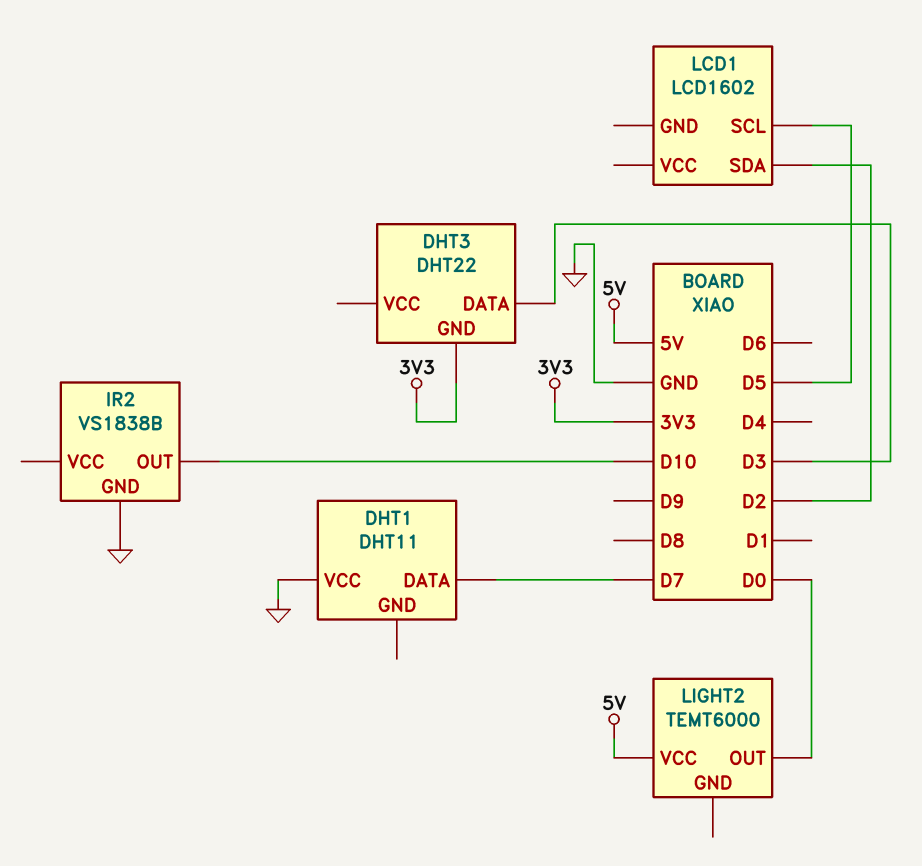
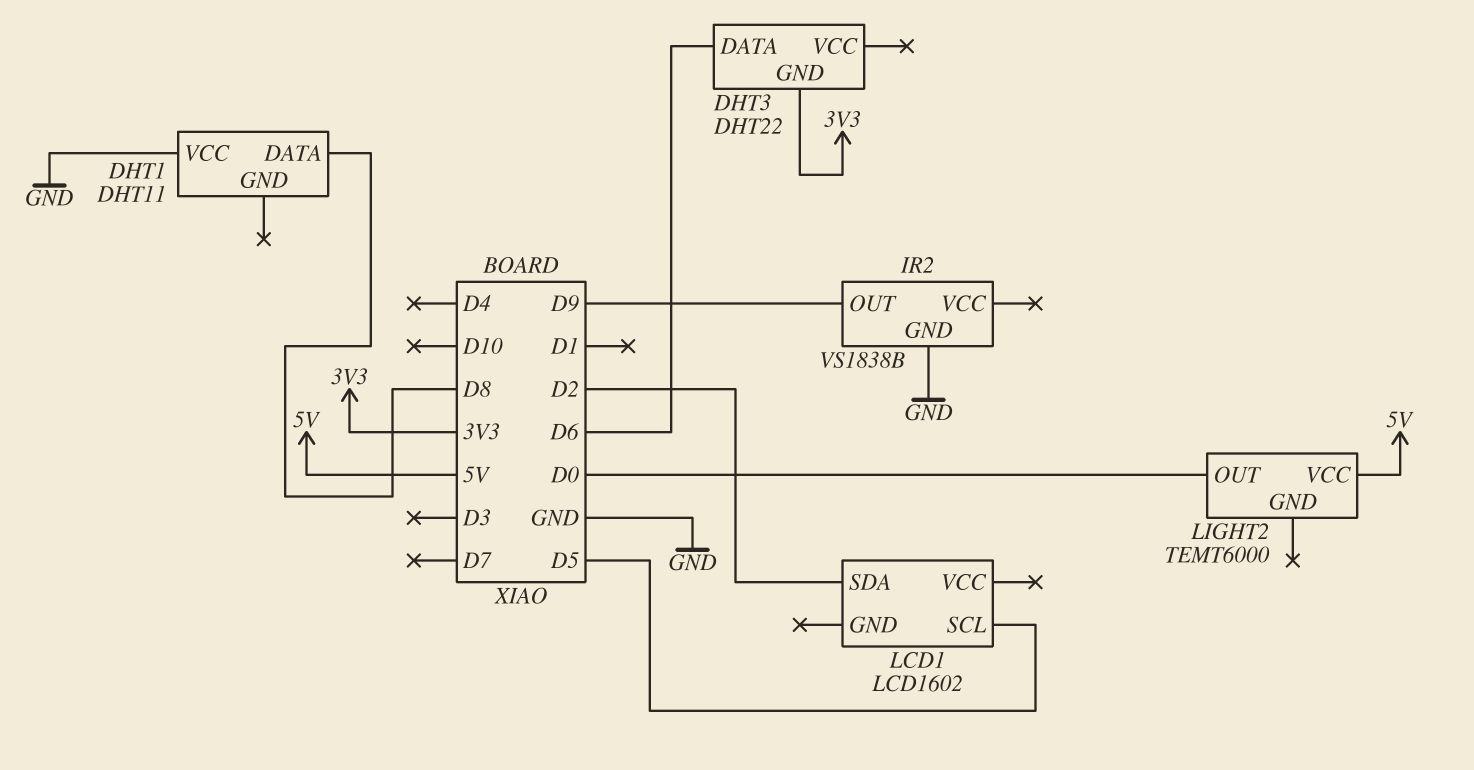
DHT1 pin DATA: D7 -> D8
DHT3 pin DATA: D3 -> D6
IR2 pin OUT: D10 -> D9

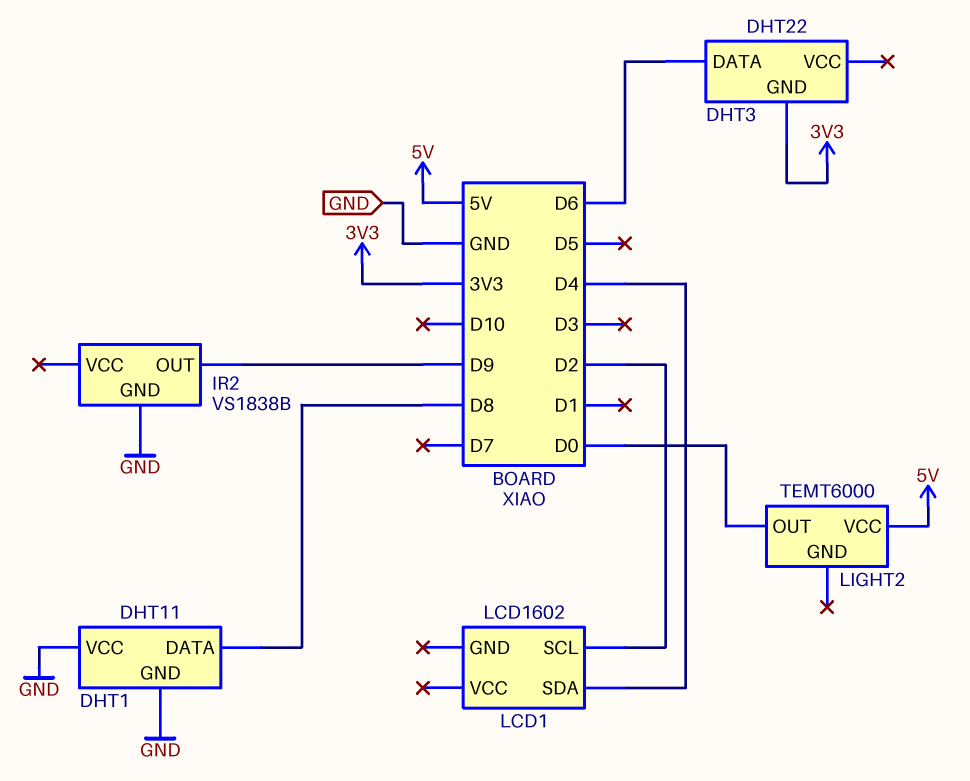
DHT1 pin GND: none -> GND
LCD1 pin SCL: D5 -> D2
LCD1 pin SDA: D2 -> D4

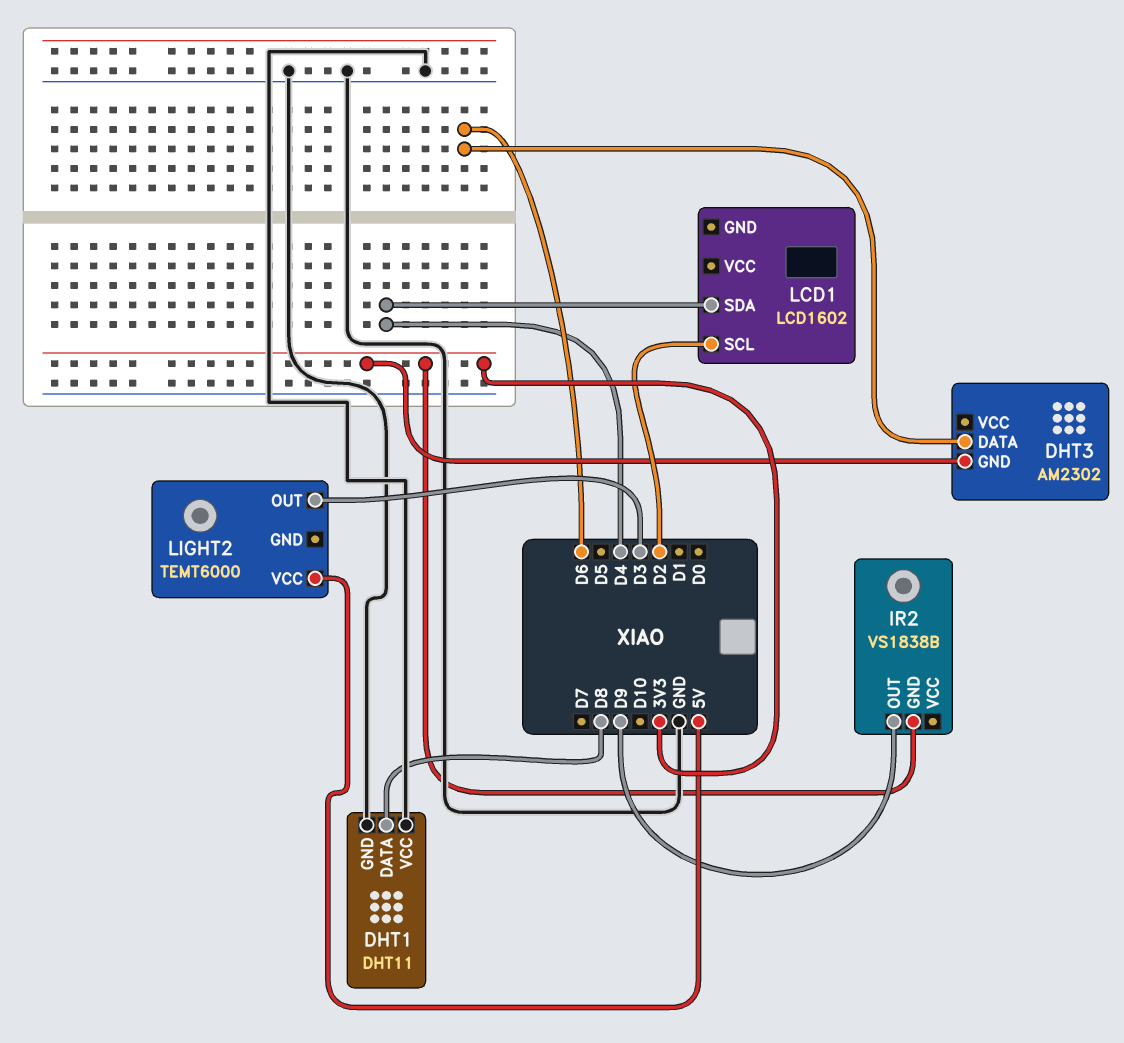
DHT3: DHT22 -> AM2302
IR2 pin GND: GND -> 3V3
LIGHT2 pin OUT: D0 -> D3

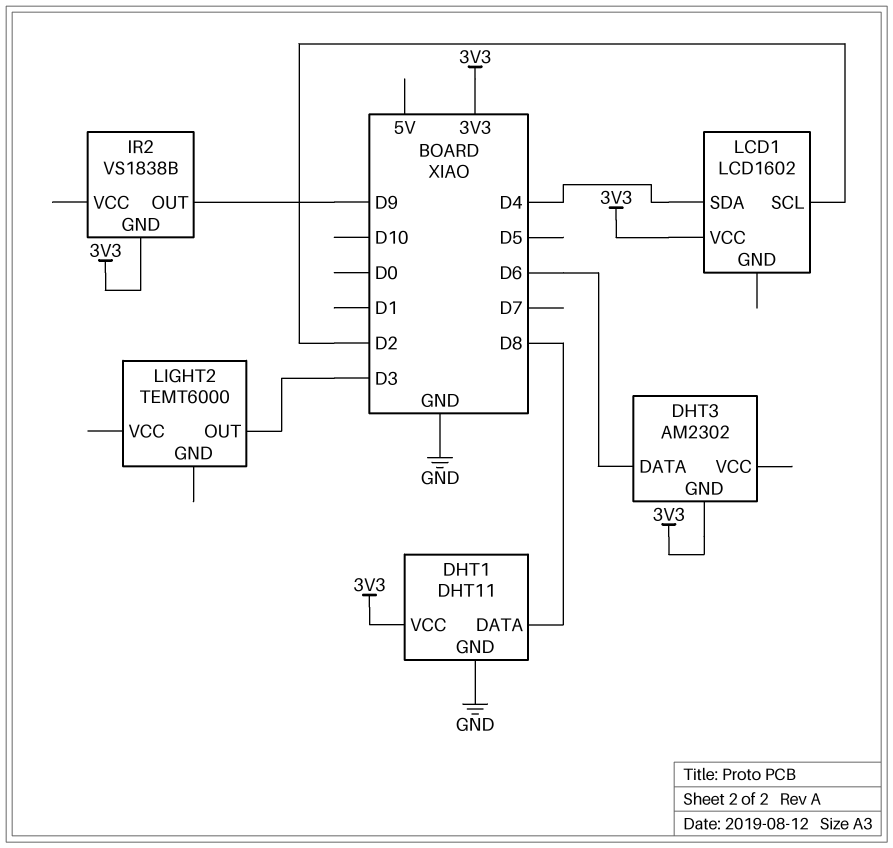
DHT1 pin VCC: GND -> 3V3
LCD1 pin VCC: none -> 3V3
LIGHT2 pin VCC: 5V -> none

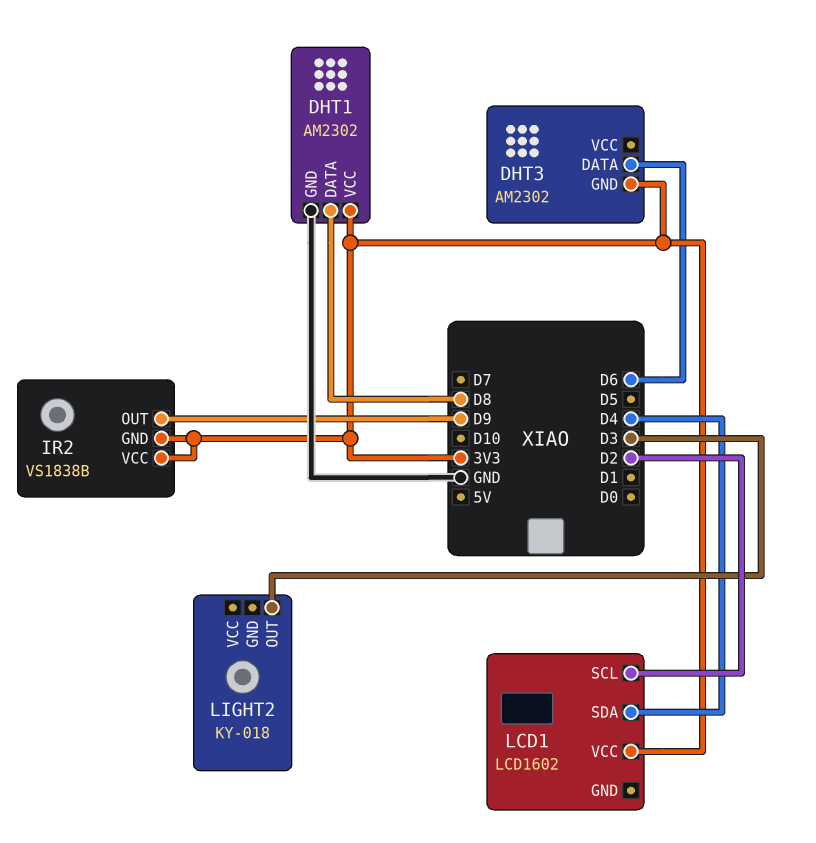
DHT1: DHT11 -> AM2302
IR2 pin VCC: none -> 3V3
LIGHT2: TEMT6000 -> KY-018

